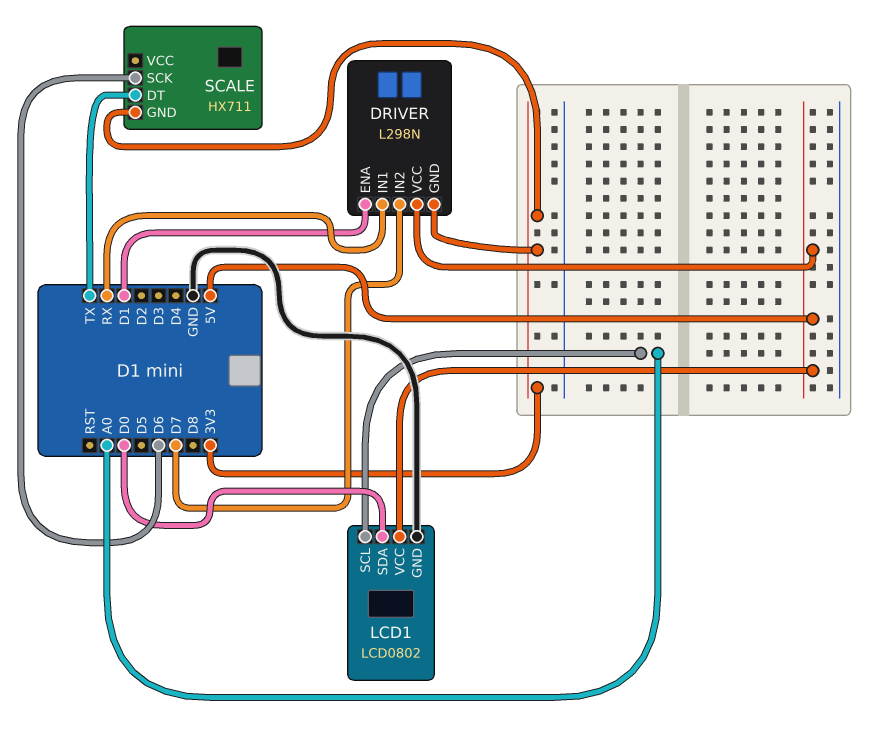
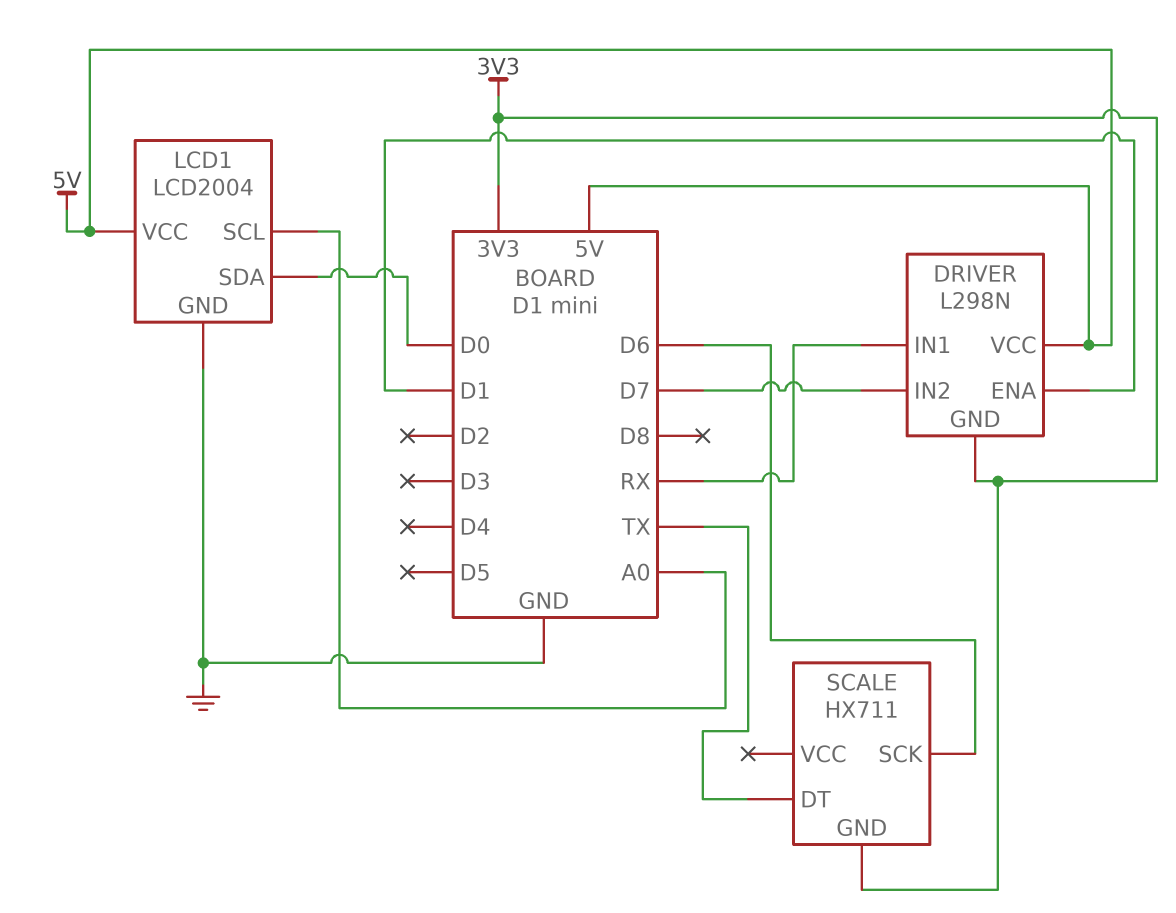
LCD1: LCD0802 -> LCD2004

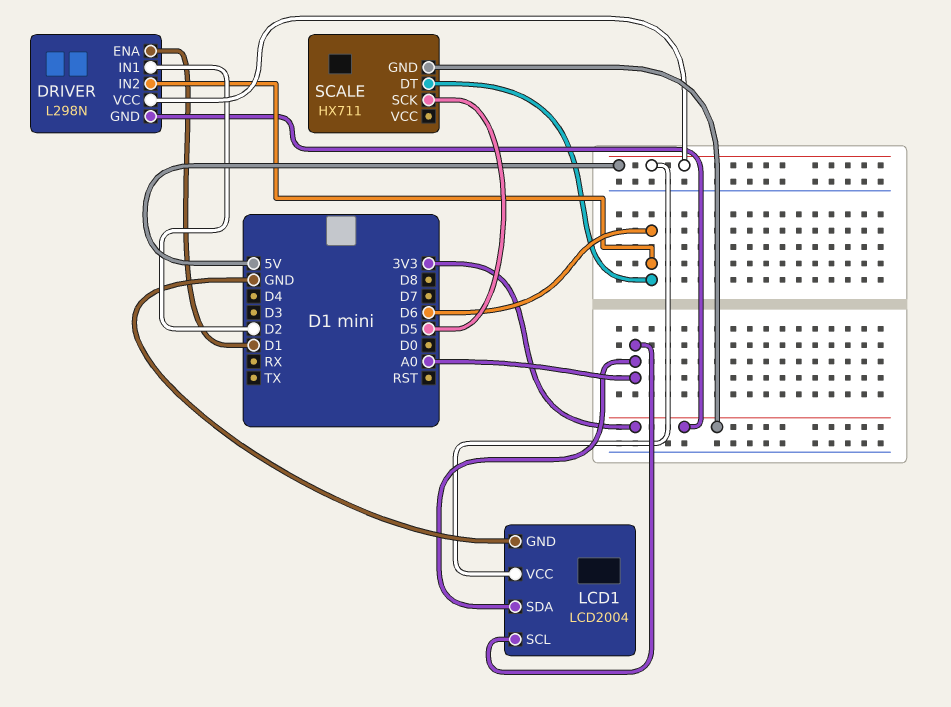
DRIVER pin IN1: RX -> D2
DRIVER pin IN2: D7 -> D6
LCD1 pin SDA: D0 -> A0
SCALE pin DT: TX -> D6
SCALE pin SCK: D6 -> D5

